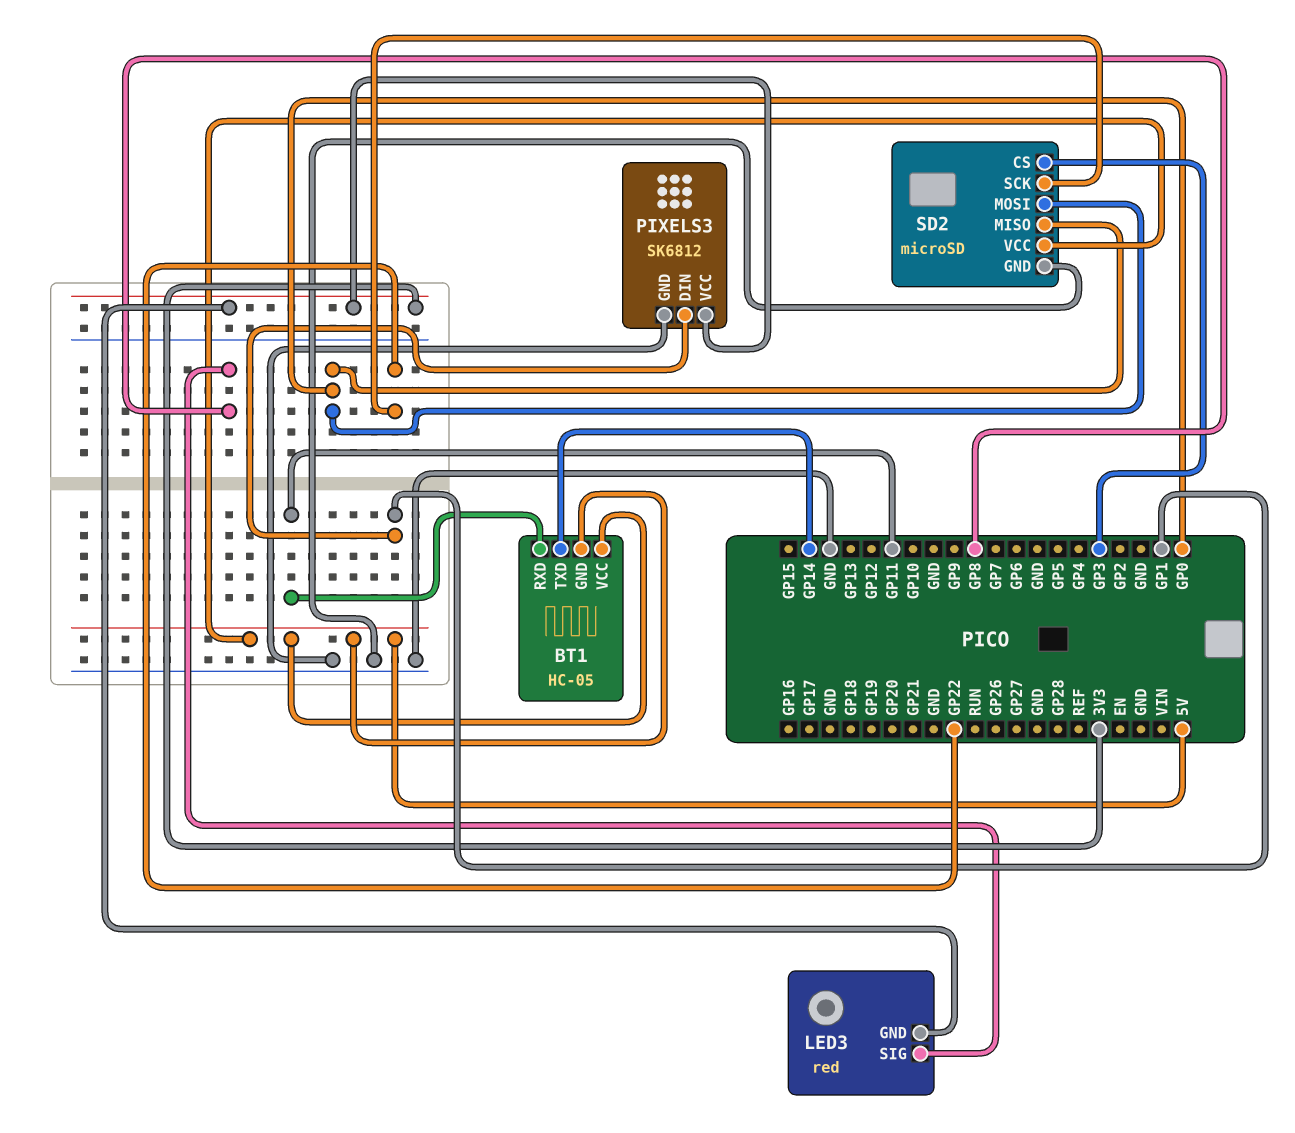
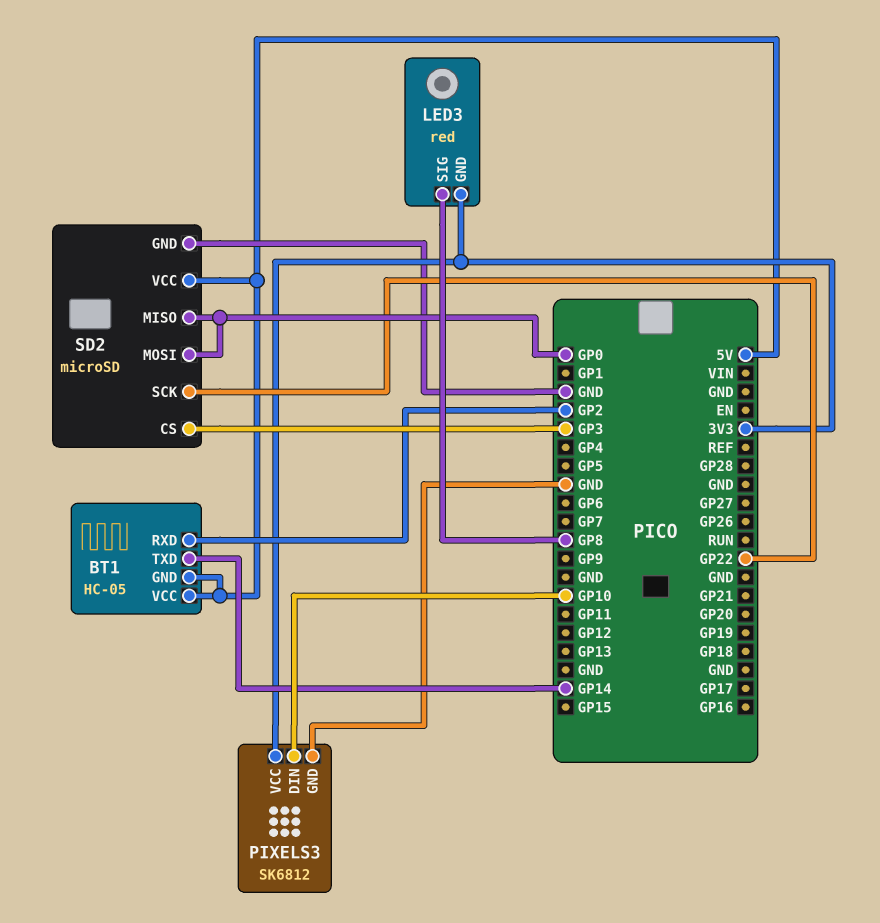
BT1 pin RXD: GP11 -> GP2
PIXELS3 pin DIN: GP1 -> GP10

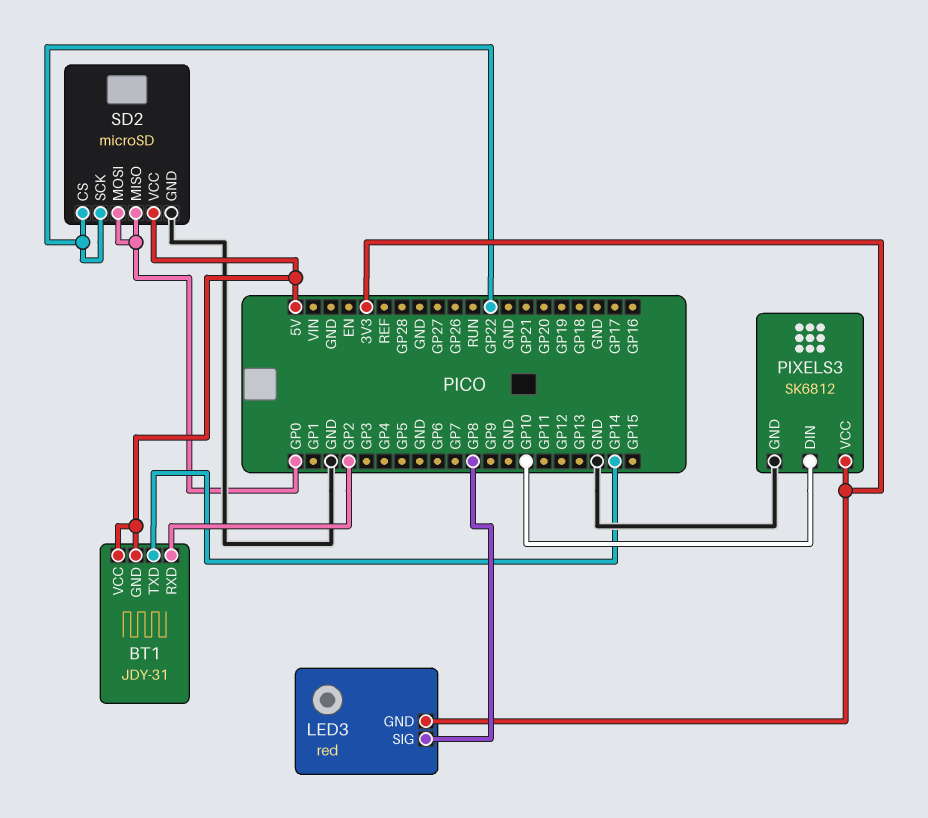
BT1: HC-05 -> JDY-31
SD2 pin CS: GP3 -> GP22

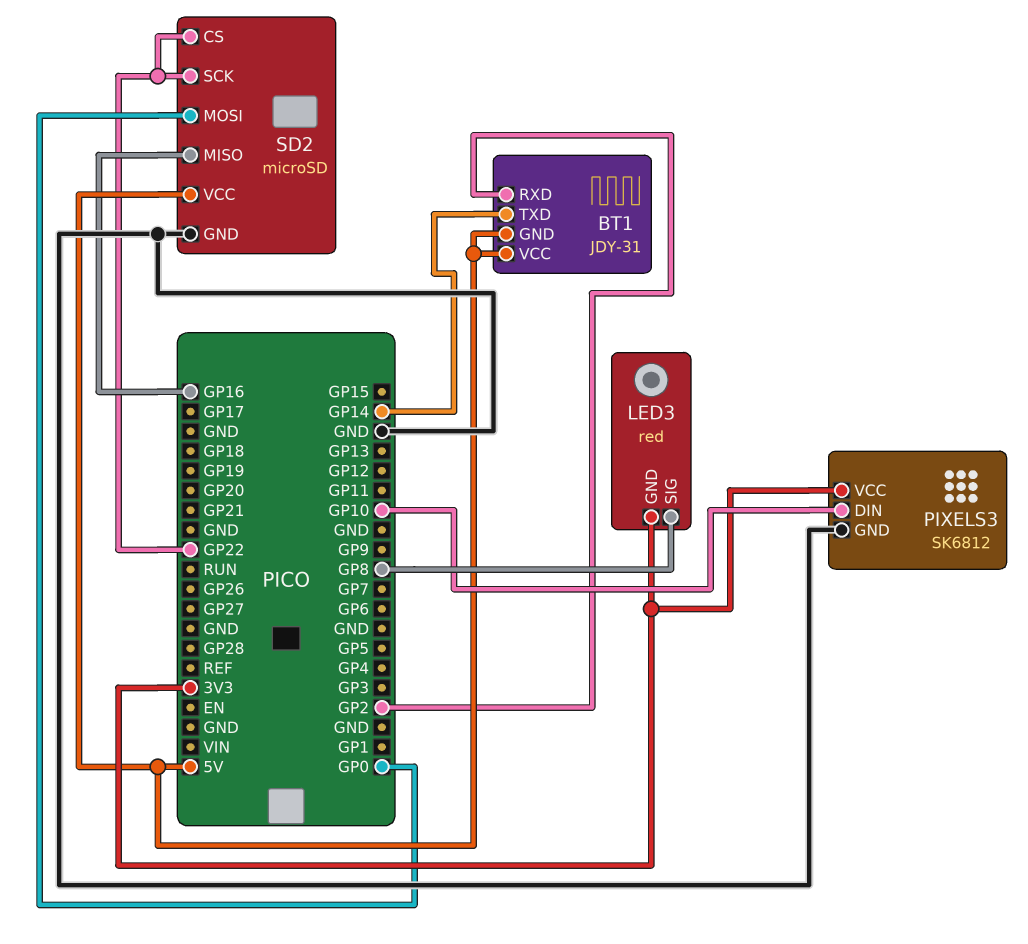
SD2 pin MISO: GP0 -> GP16

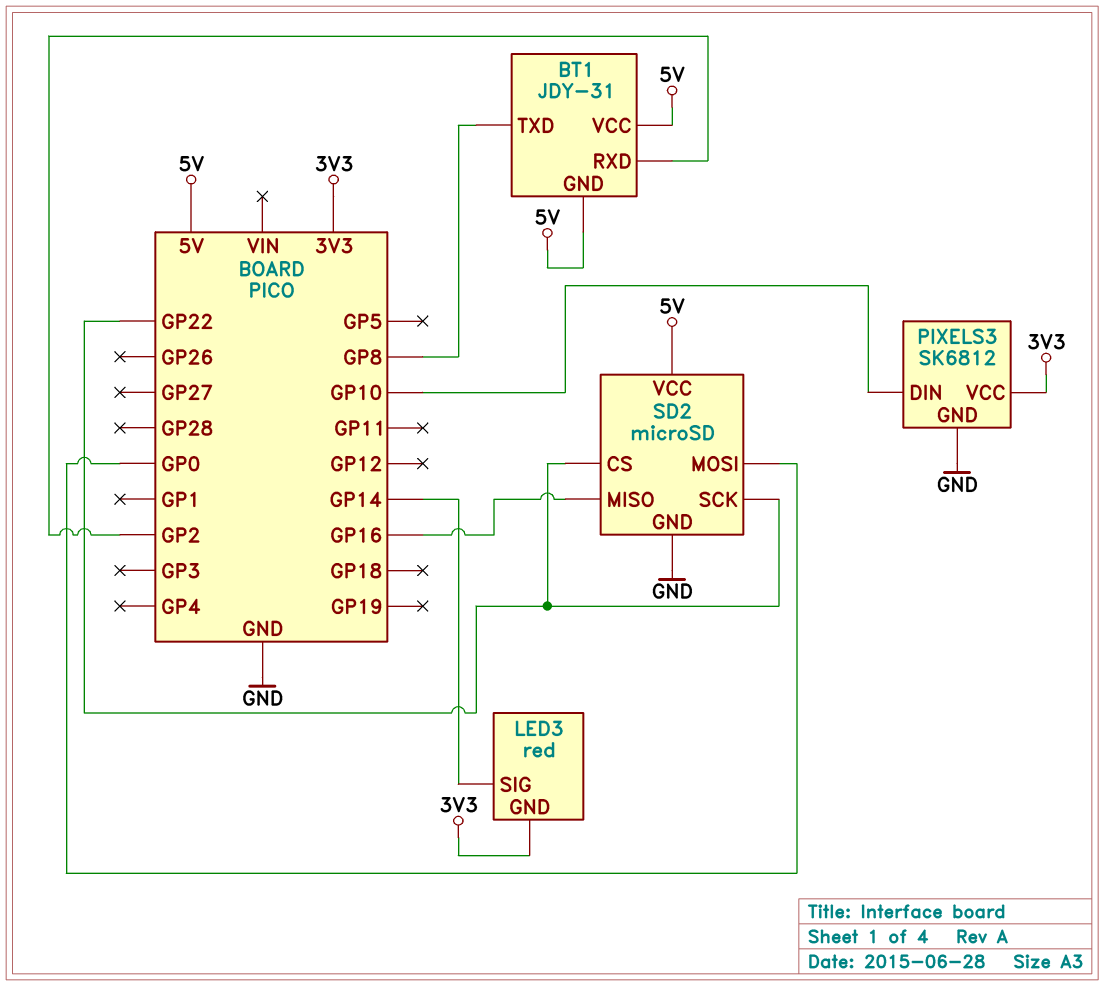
BT1 pin TXD: GP14 -> GP8
LED3 pin SIG: GP8 -> GP14

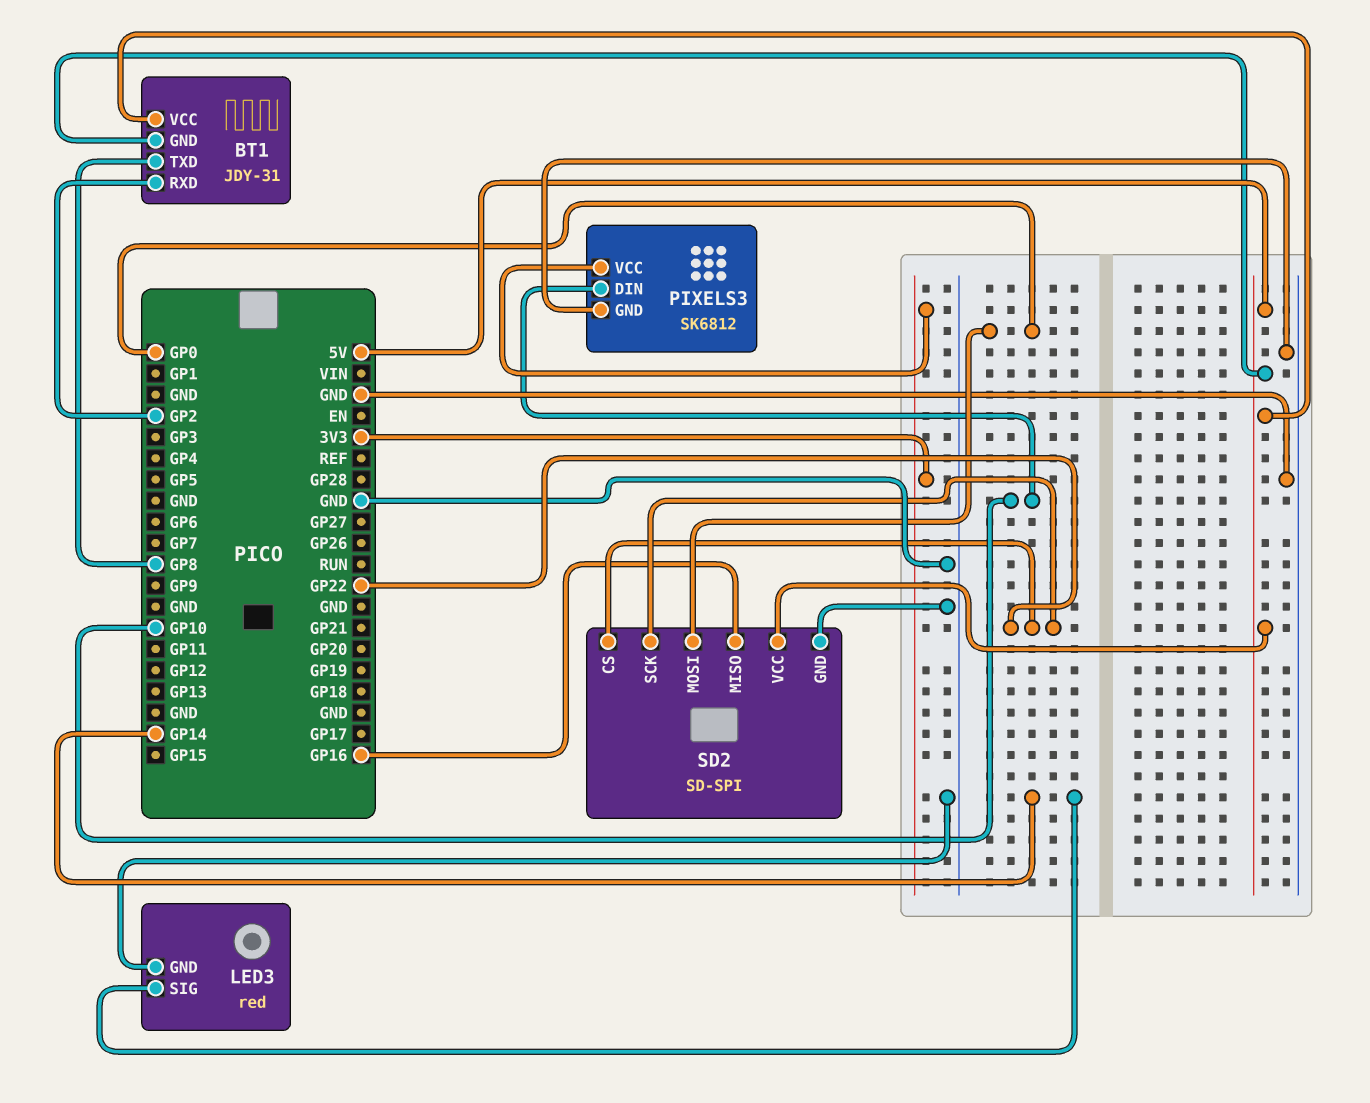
LED3 pin GND: 3V3 -> GND
SD2: microSD -> SD-SPI

